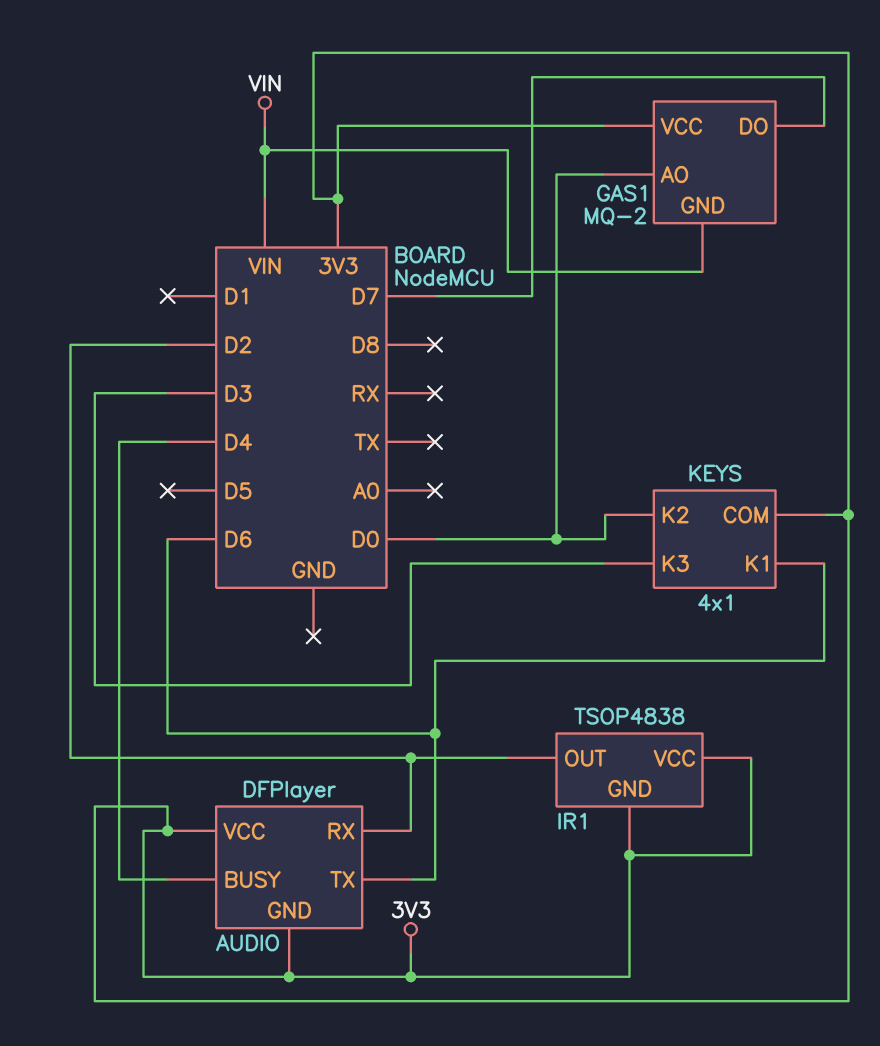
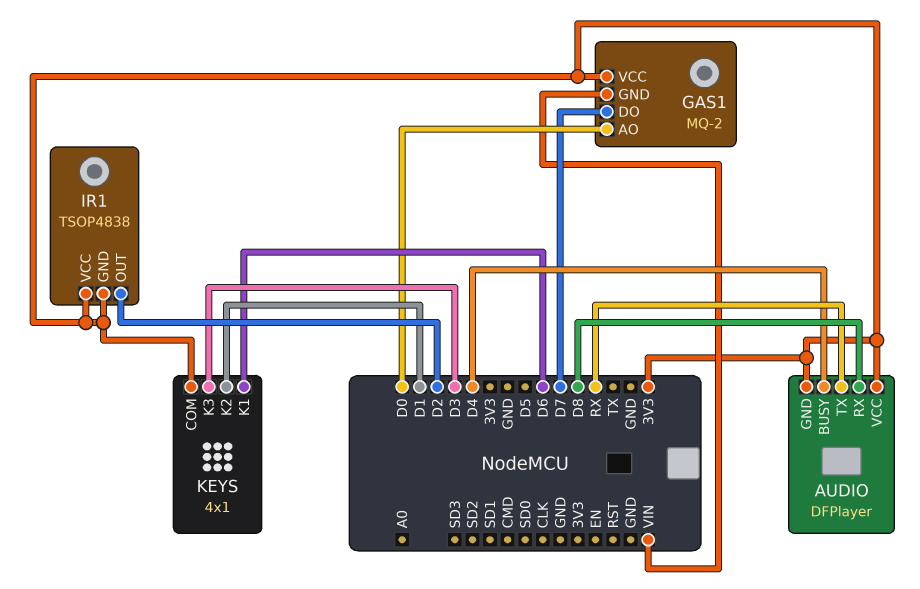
AUDIO pin RX: D2 -> D8
AUDIO pin TX: D6 -> RX
KEYS pin K2: D0 -> D1

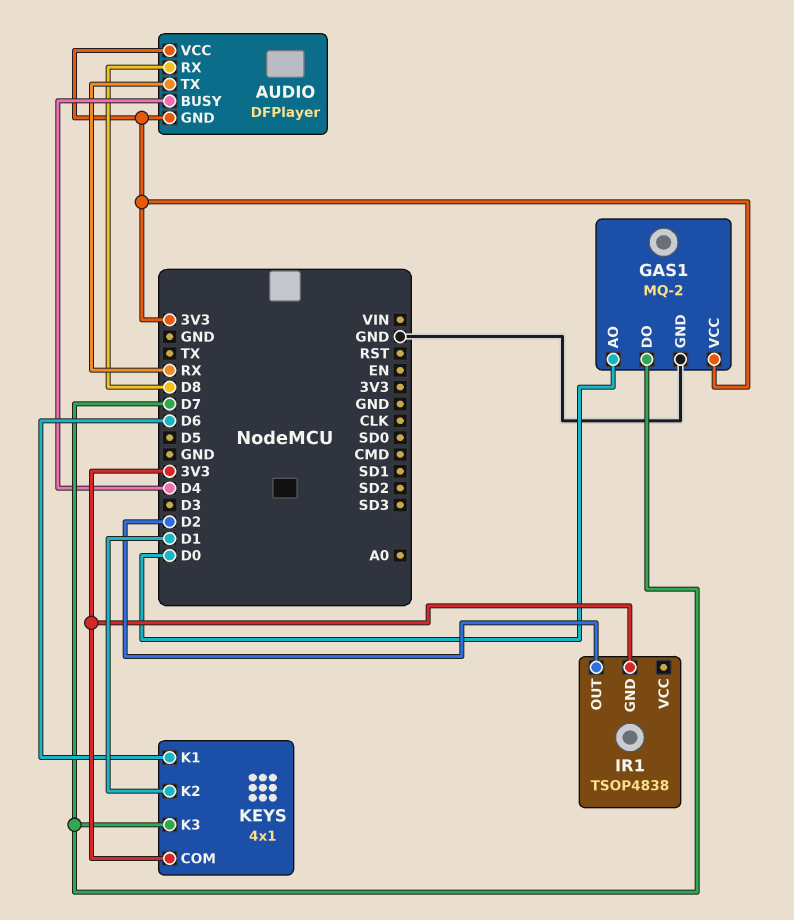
GAS1 pin GND: VIN -> GND
IR1 pin VCC: 3V3 -> none
KEYS pin K3: D3 -> D7

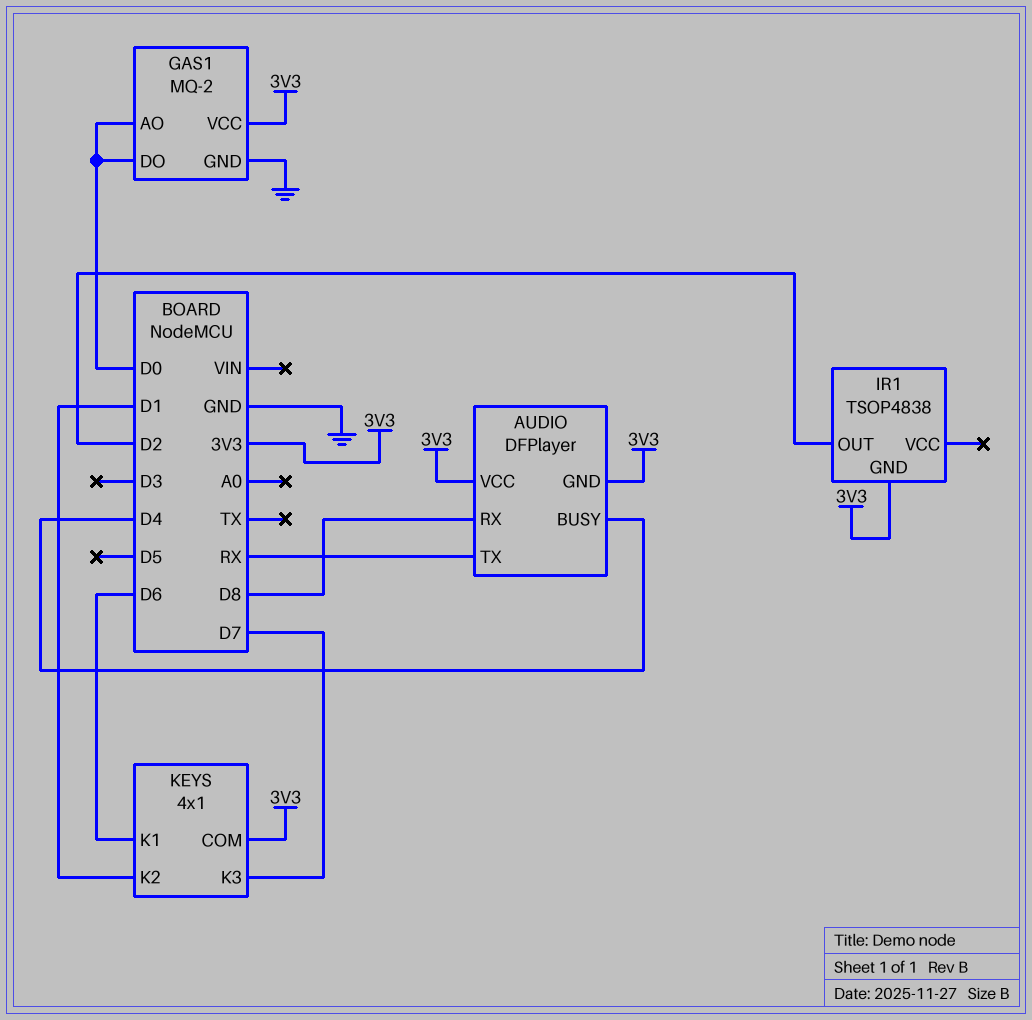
GAS1 pin DO: D7 -> D0

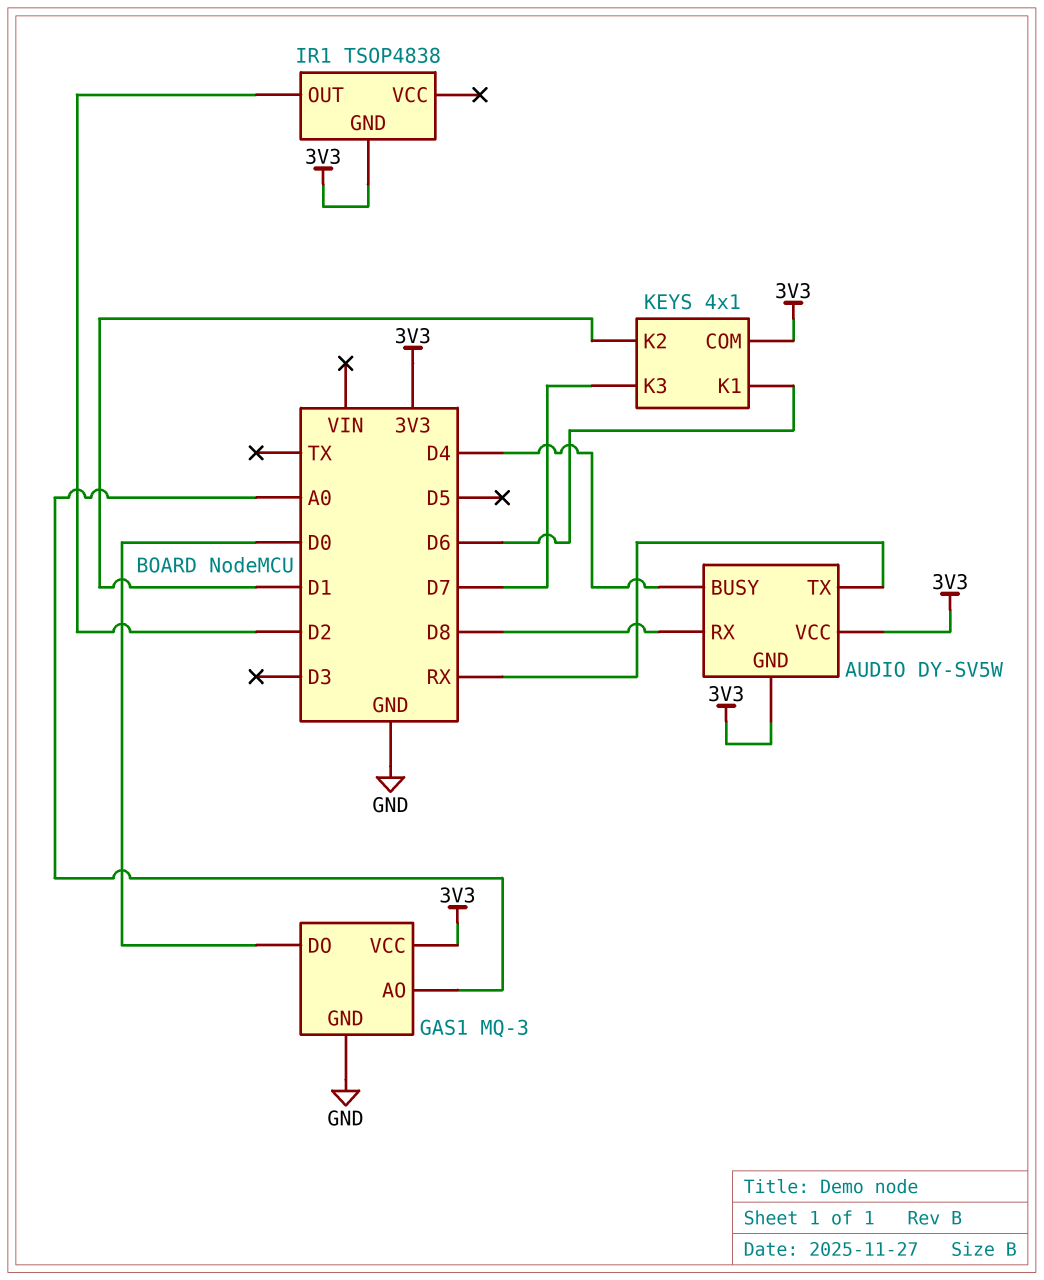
AUDIO: DFPlayer -> DY-SV5W
GAS1: MQ-2 -> MQ-3
GAS1 pin AO: D0 -> A0

